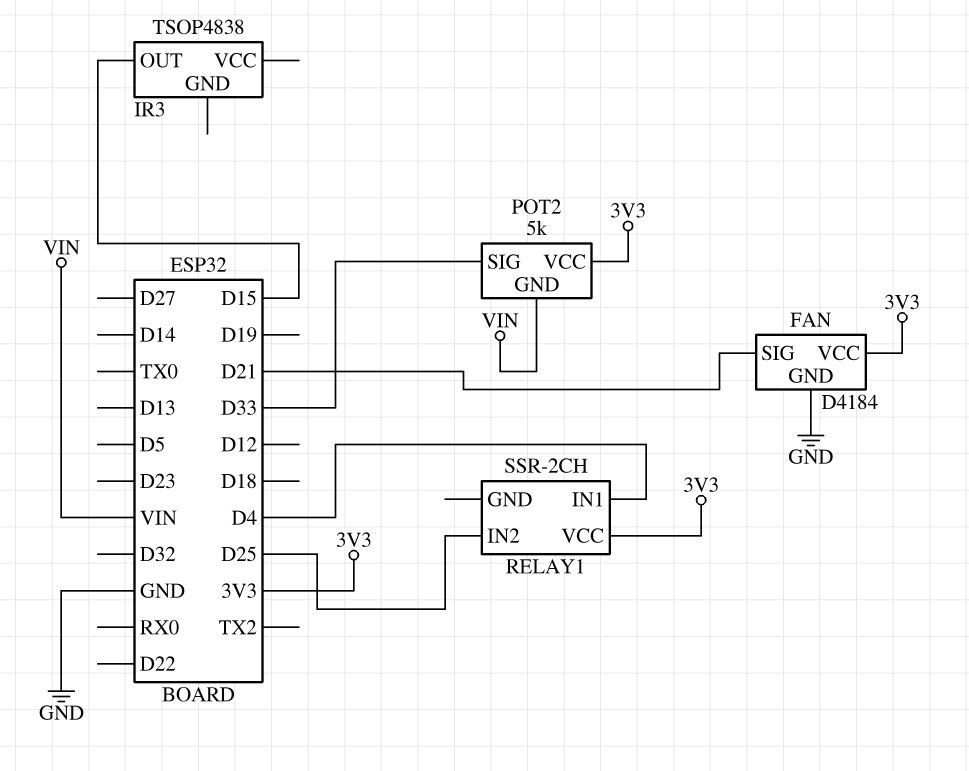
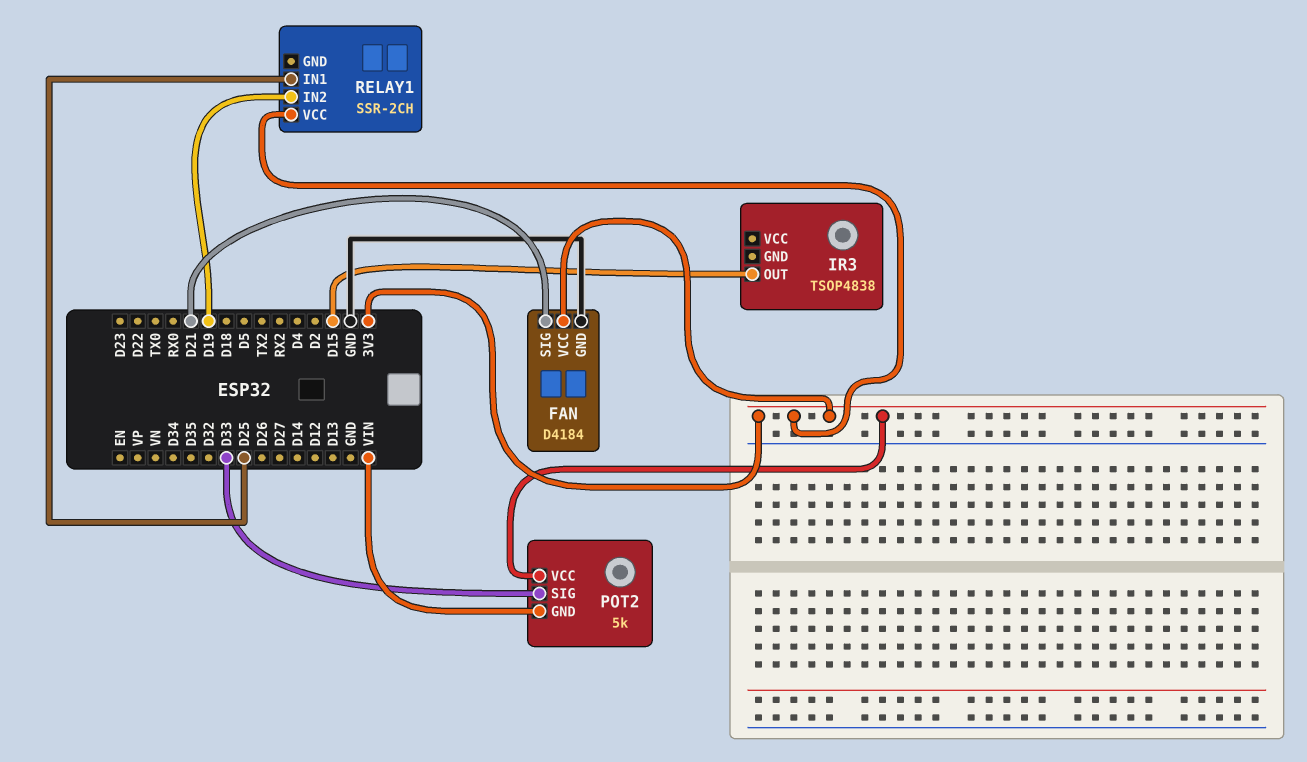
RELAY1 pin IN1: D4 -> D25
RELAY1 pin IN2: D25 -> D19

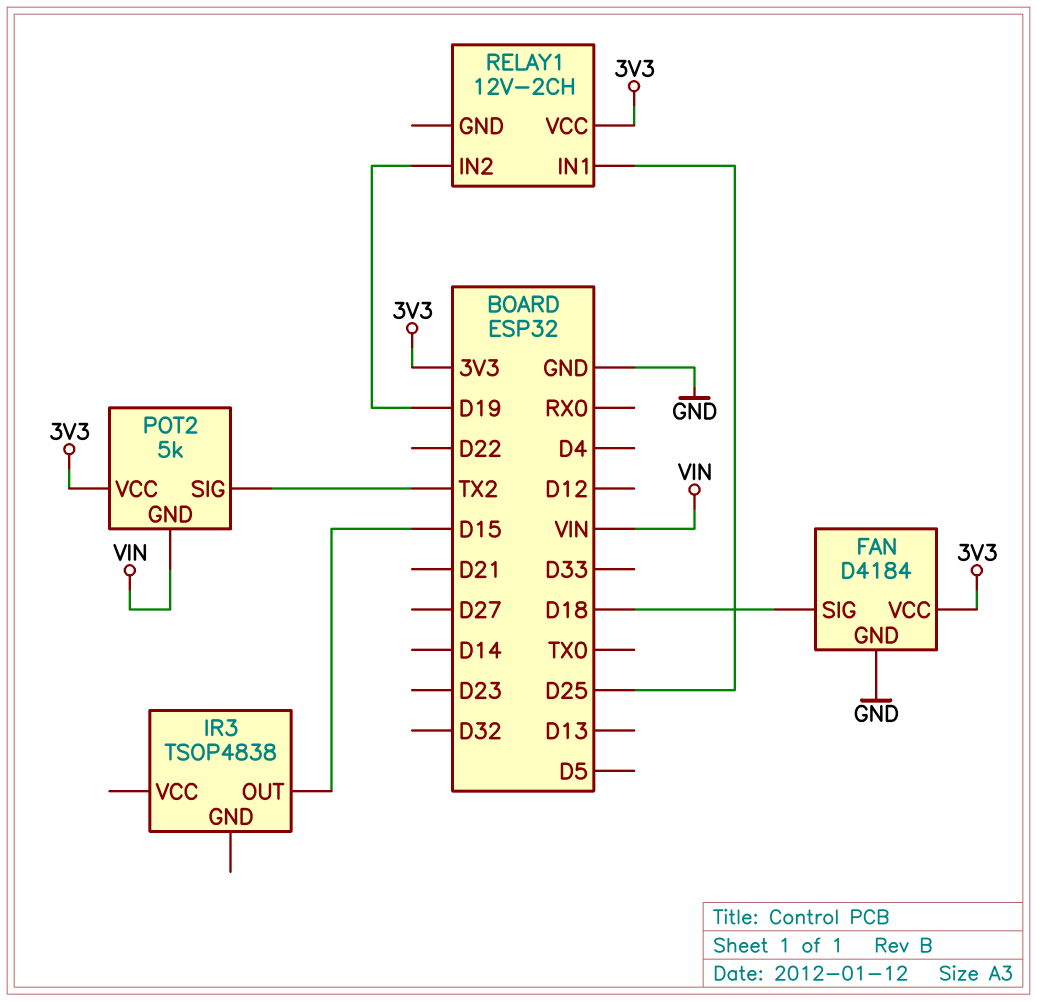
FAN pin SIG: D21 -> D18
POT2 pin SIG: D33 -> TX2
RELAY1: SSR-2CH -> 12V-2CH

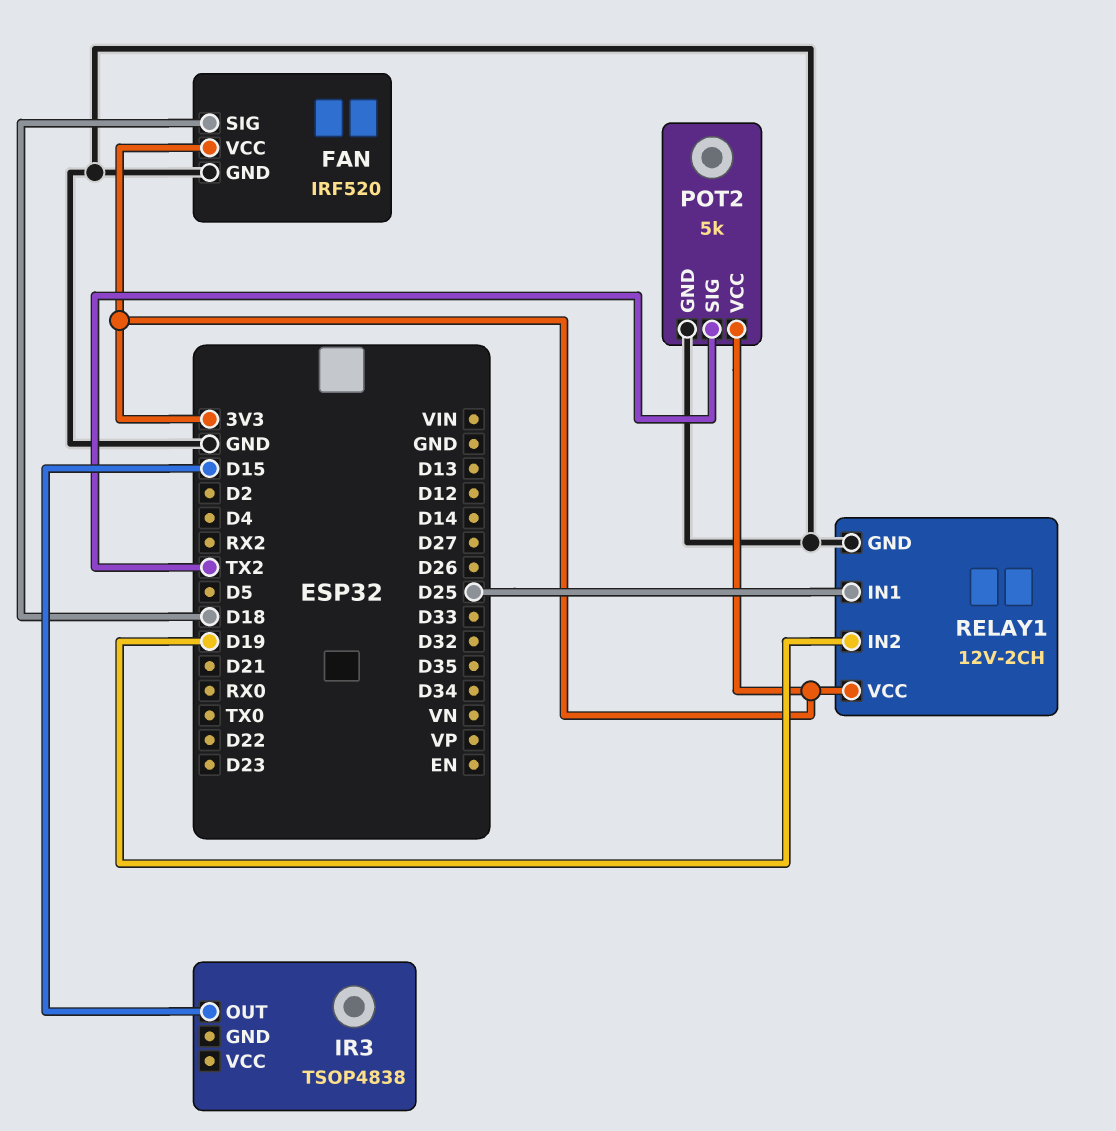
FAN: D4184 -> IRF520
POT2 pin GND: VIN -> GND
RELAY1 pin GND: none -> GND

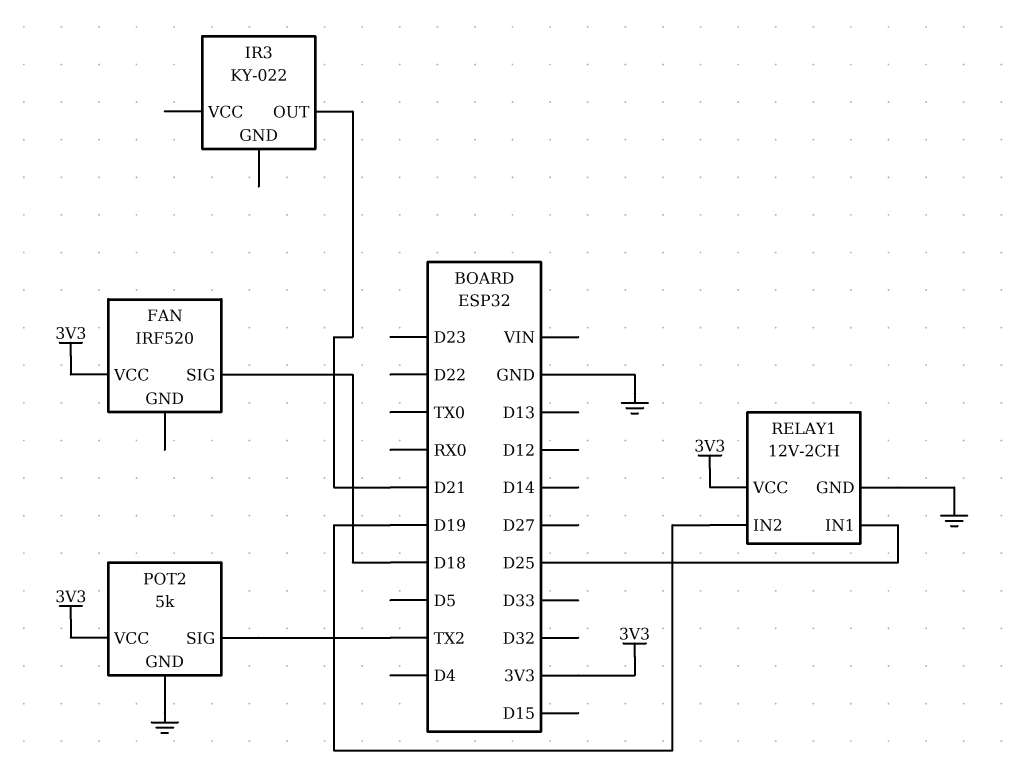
FAN pin GND: GND -> none
IR3: TSOP4838 -> KY-022
IR3 pin OUT: D15 -> D21

